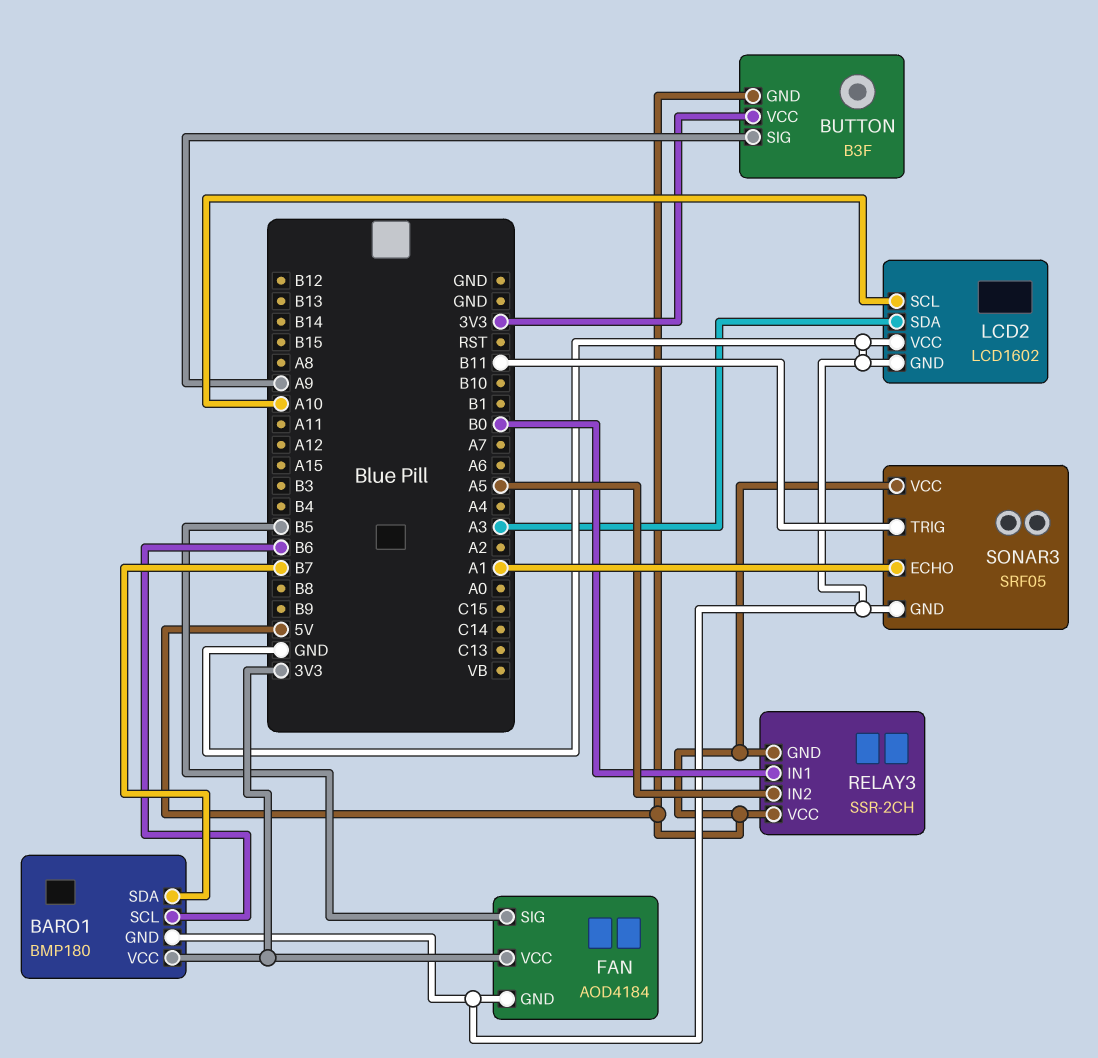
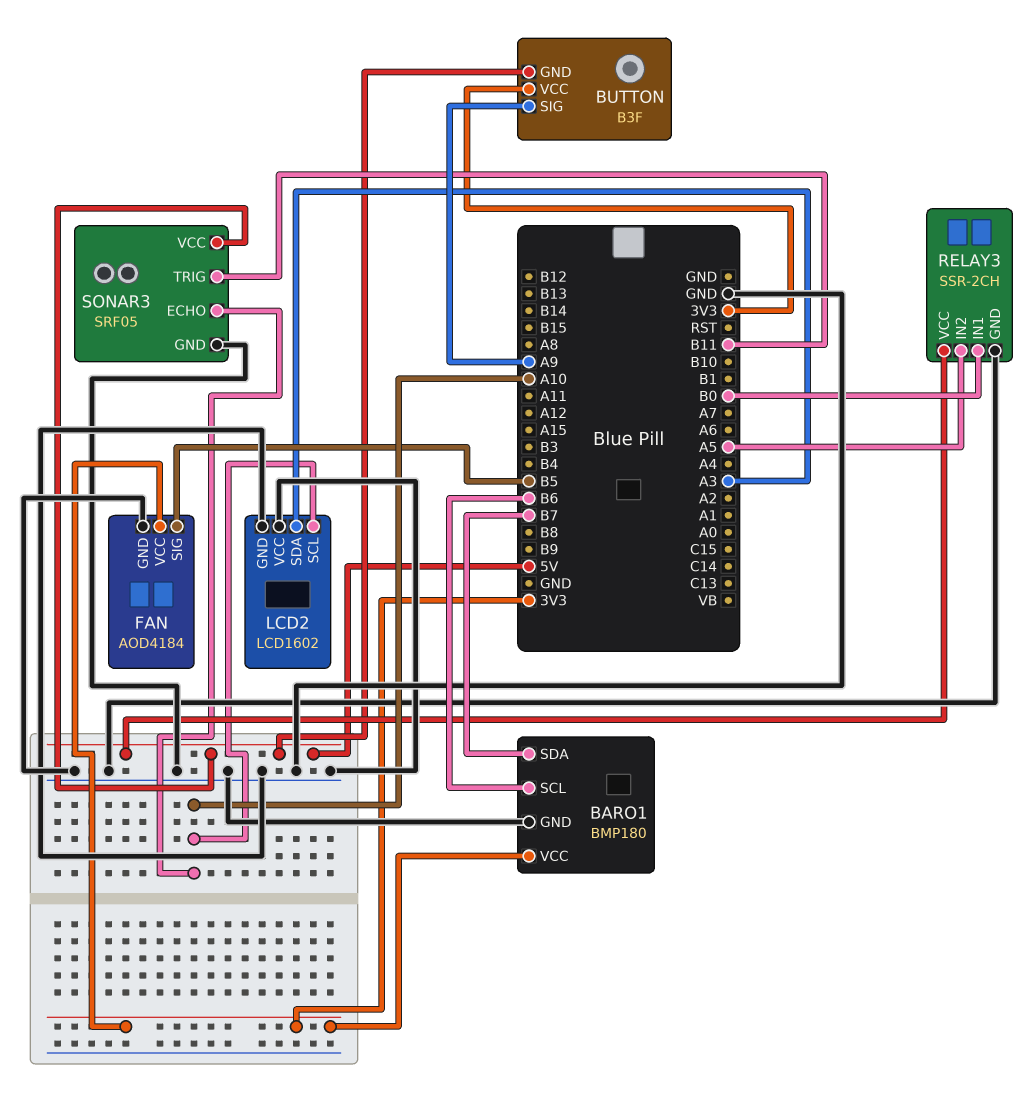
RELAY3 pin GND: 5V -> GND
SONAR3 pin ECHO: A1 -> A10

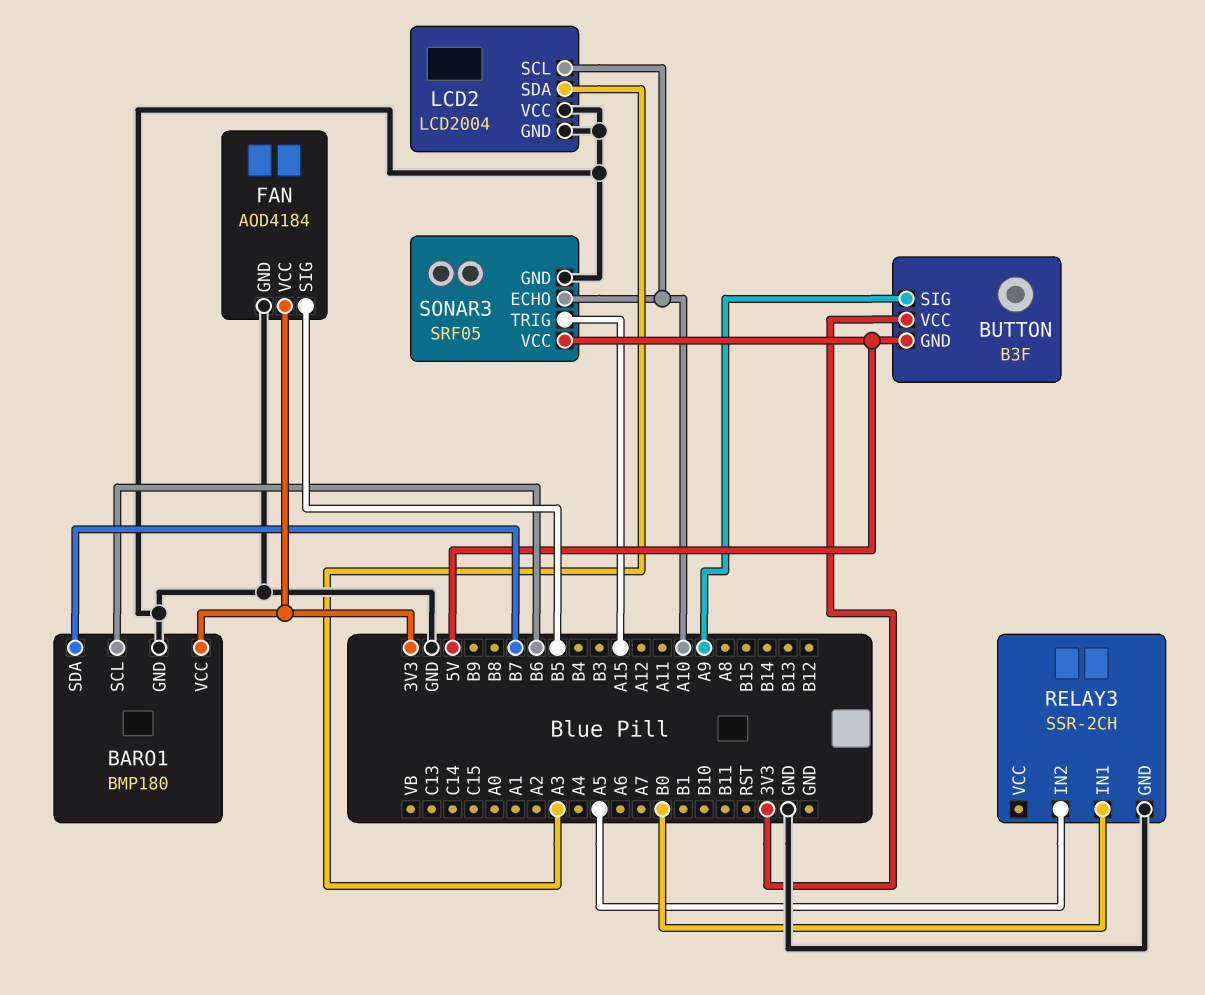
LCD2: LCD1602 -> LCD2004
RELAY3 pin VCC: 5V -> none
SONAR3 pin TRIG: B11 -> A15

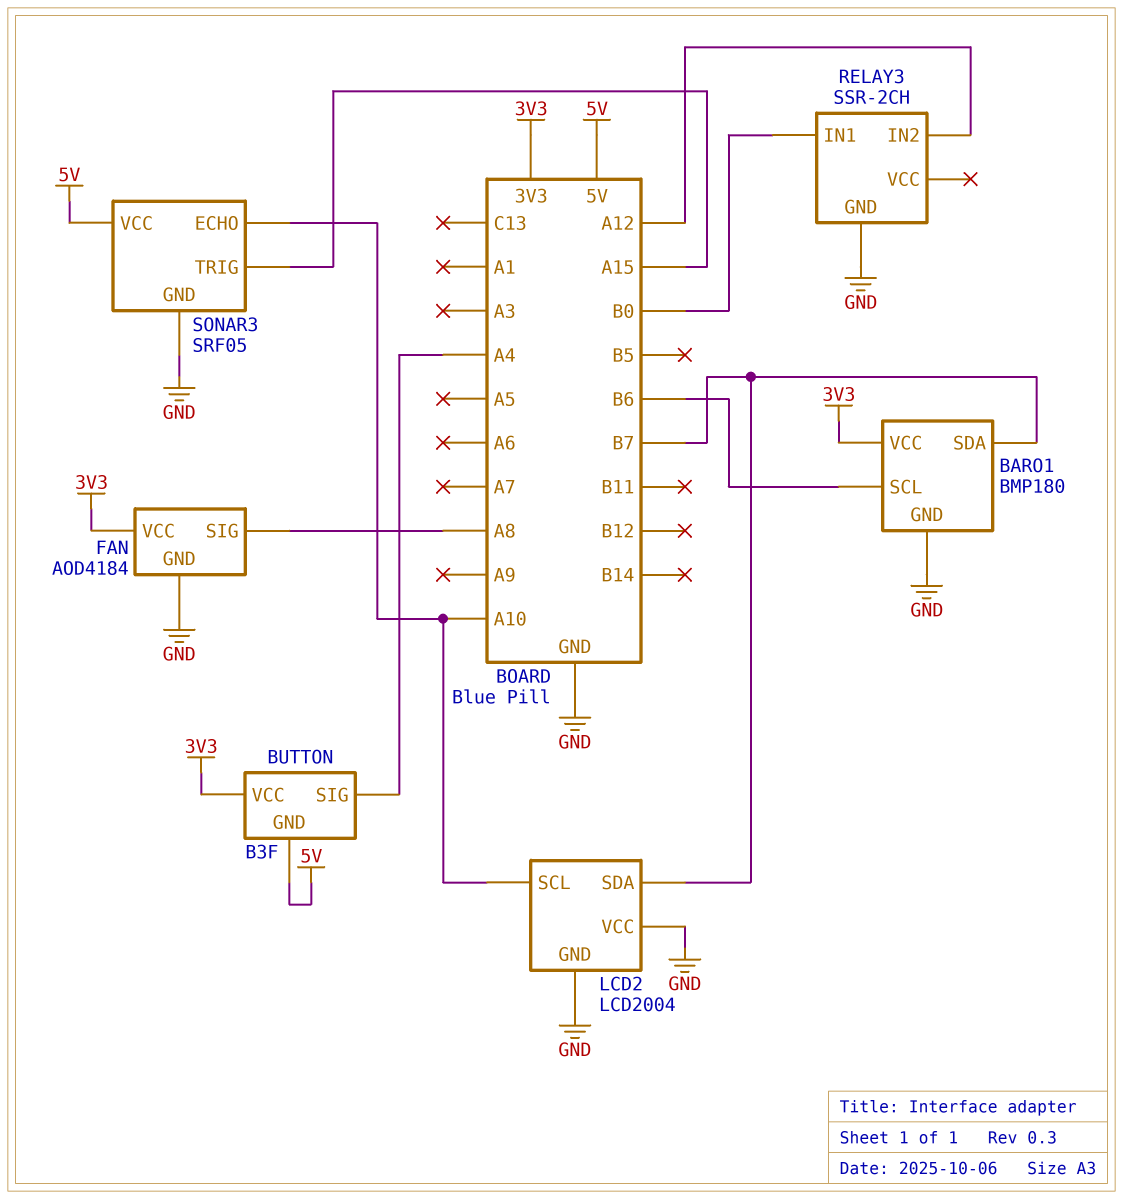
BUTTON pin SIG: A9 -> A4
FAN pin SIG: B5 -> A8
LCD2 pin SDA: A3 -> B7
RELAY3 pin IN2: A5 -> A12

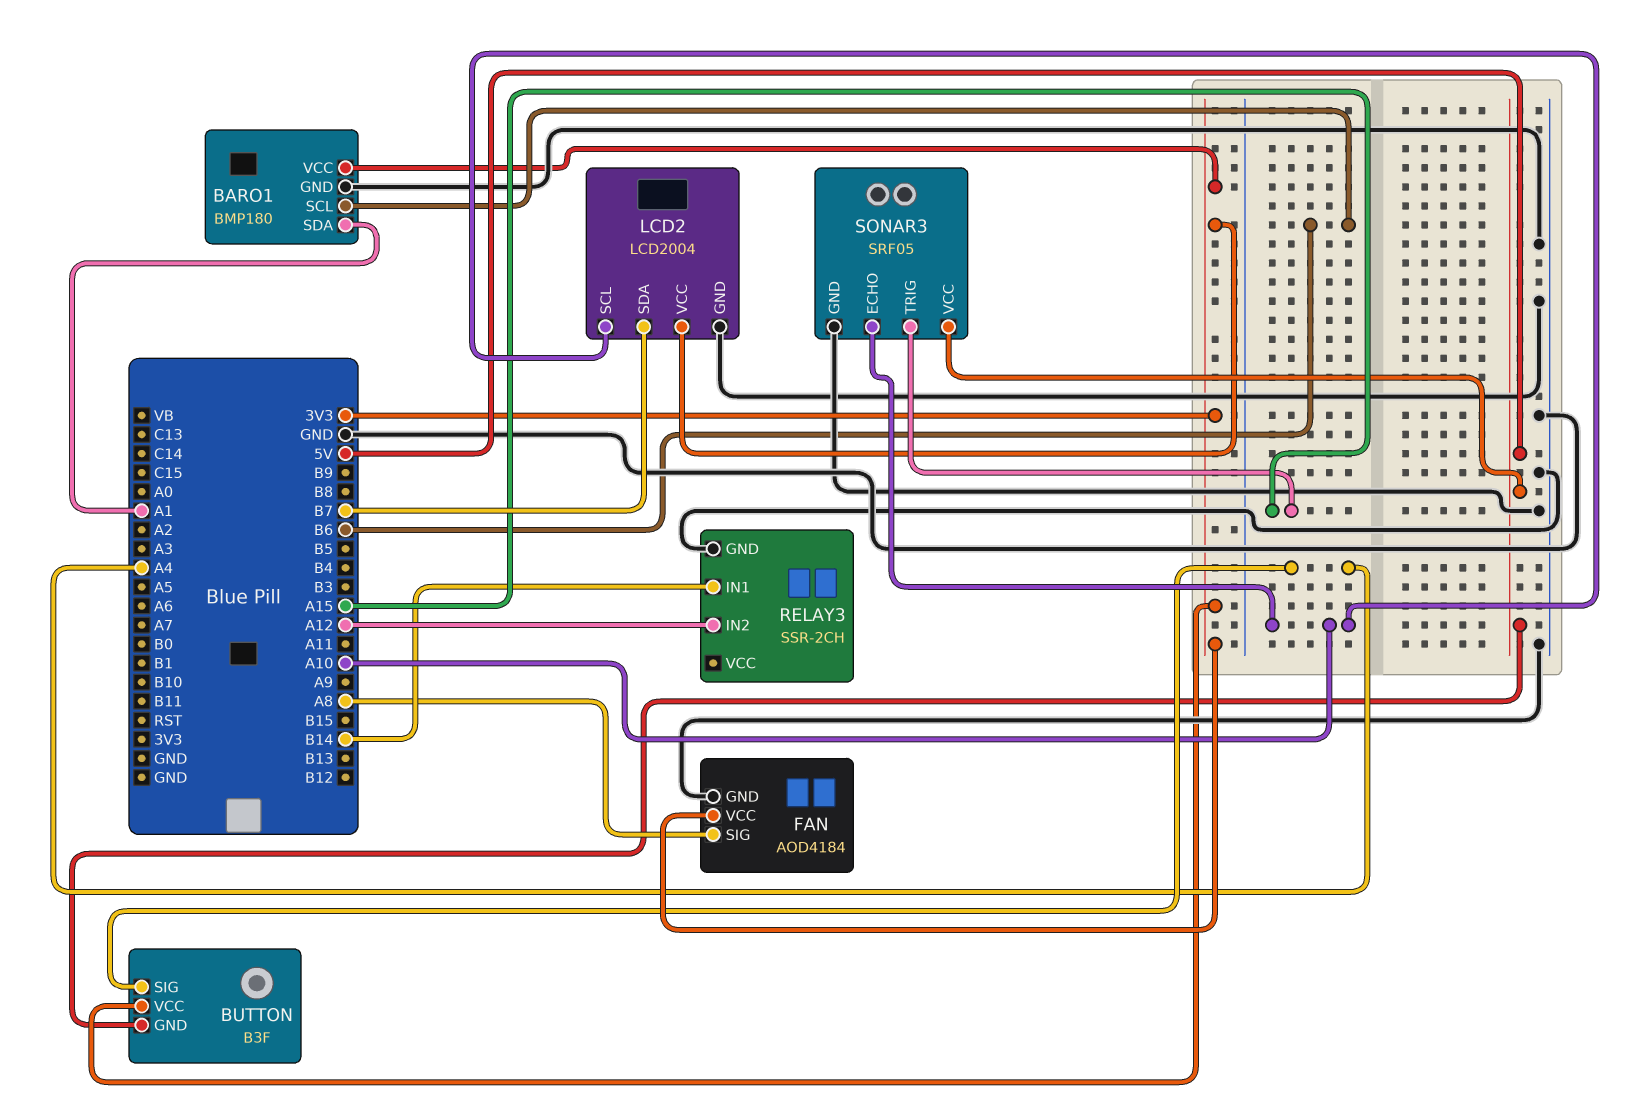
BARO1 pin SDA: B7 -> A1
LCD2 pin VCC: GND -> 3V3
RELAY3 pin IN1: B0 -> B14

